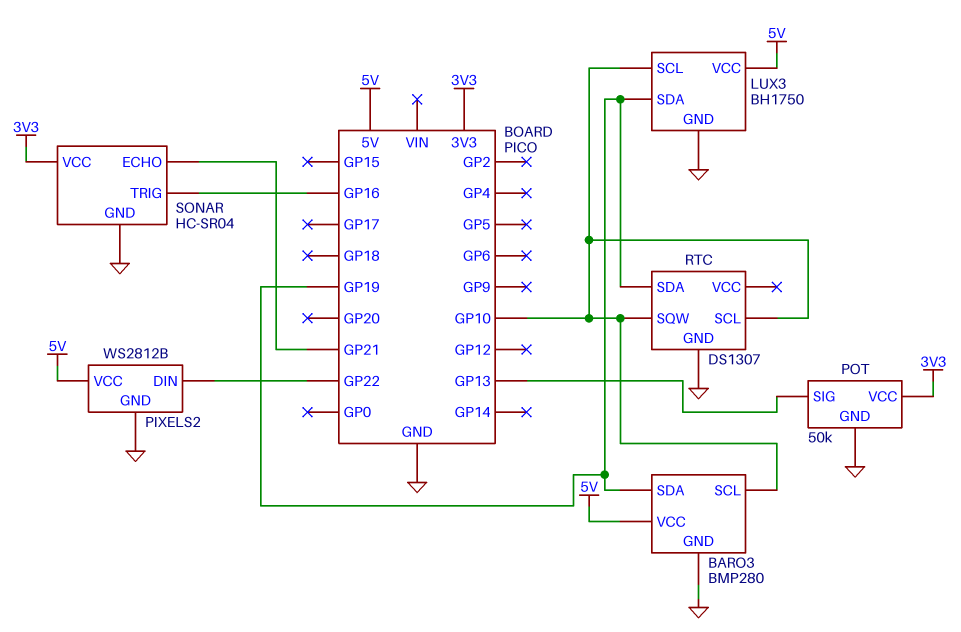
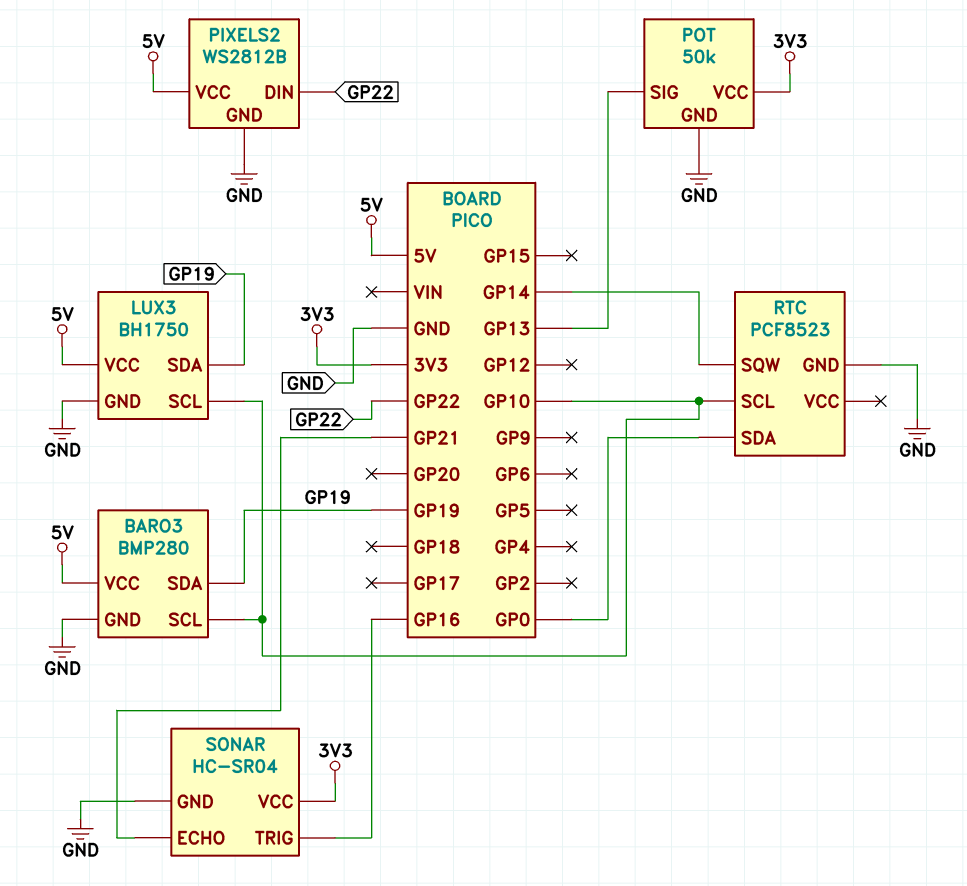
RTC: DS1307 -> PCF8523
RTC pin SDA: GP19 -> GP0
RTC pin SQW: GP10 -> GP14

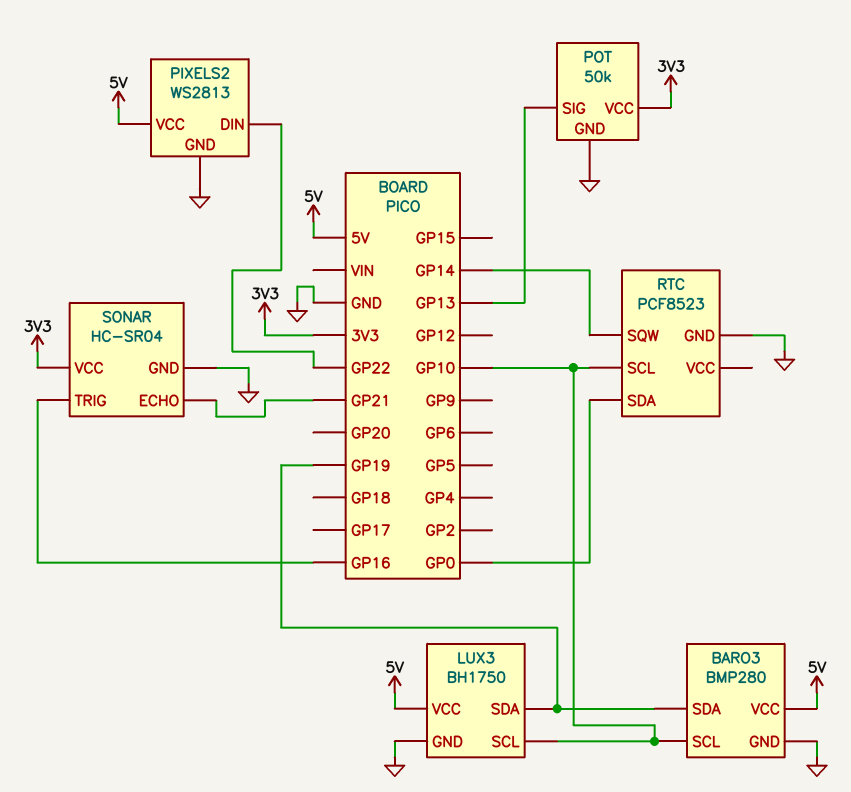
PIXELS2: WS2812B -> WS2813

